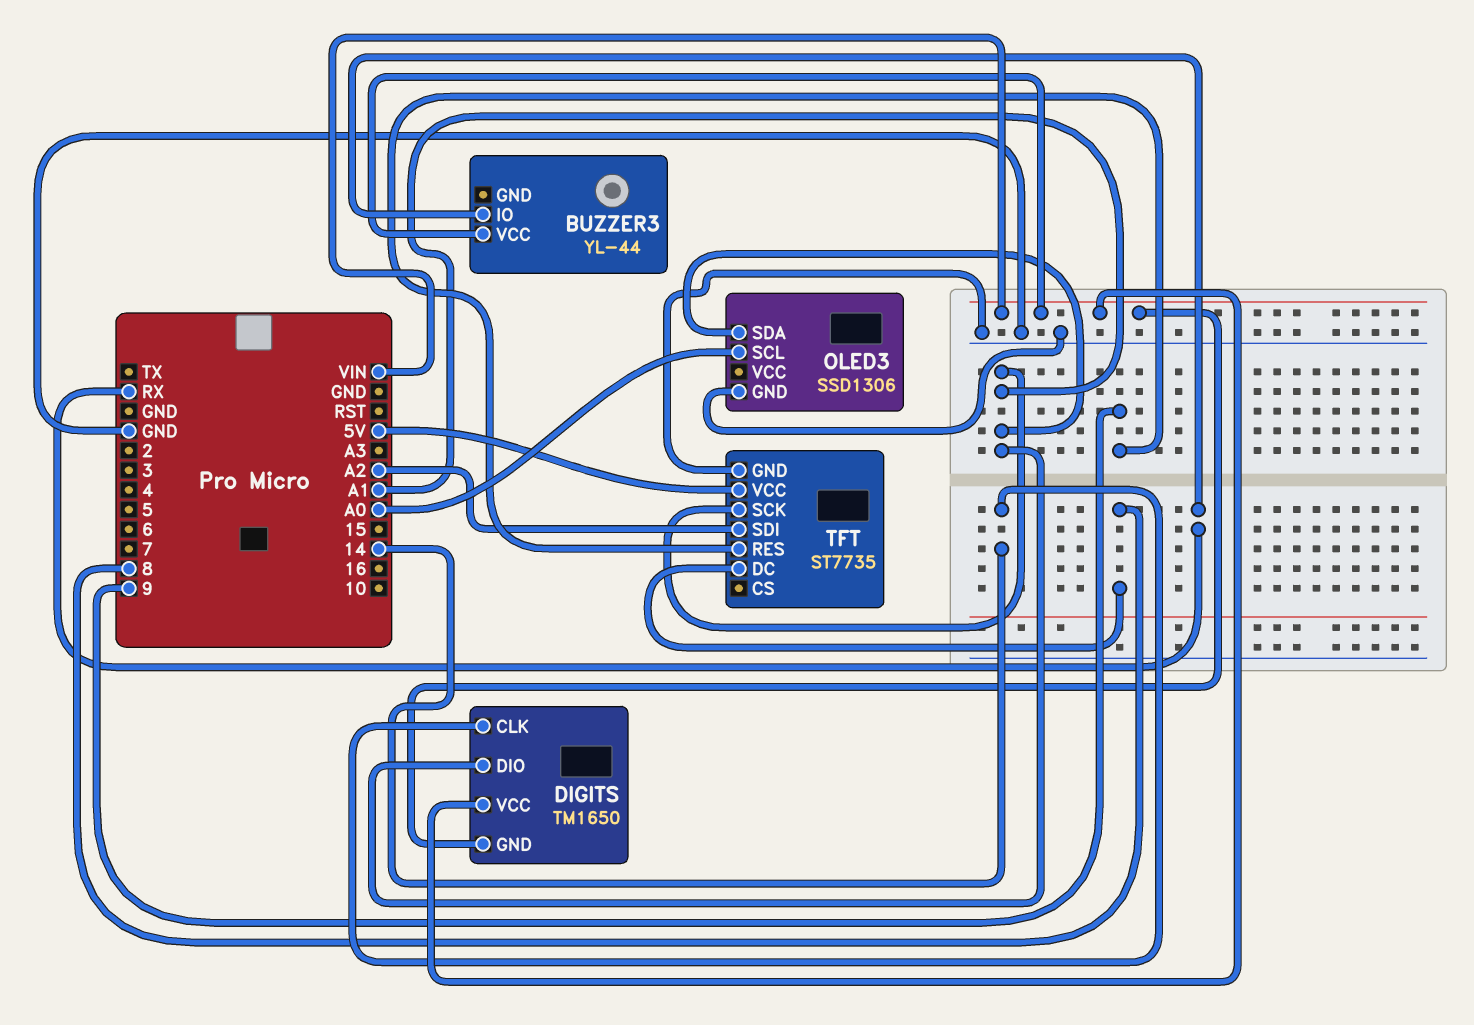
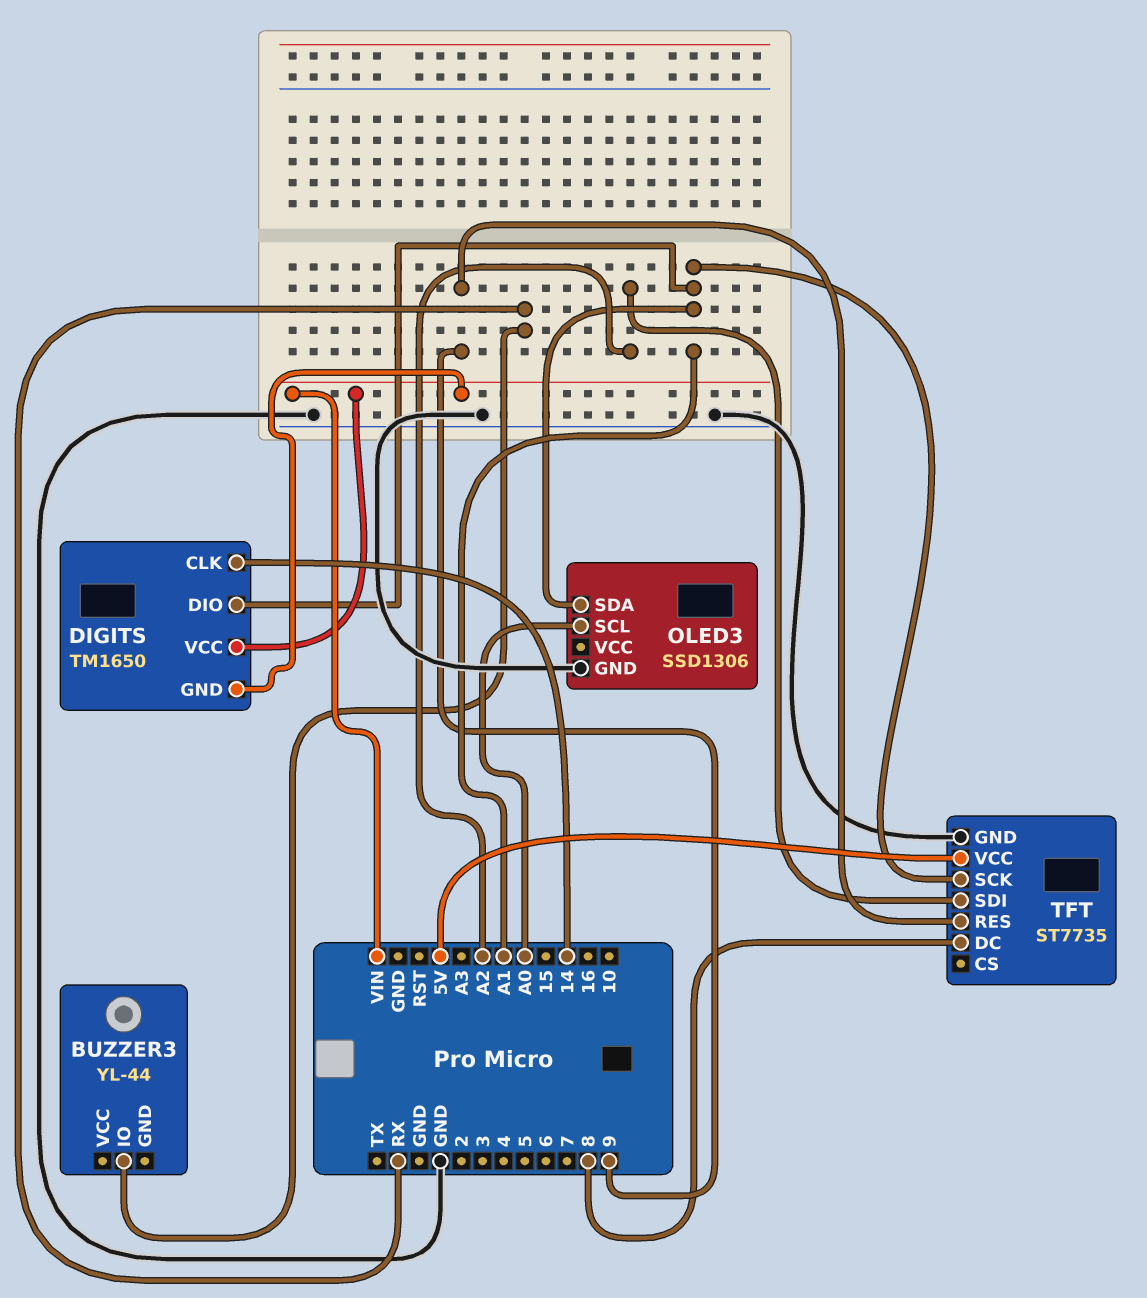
BUZZER3 pin VCC: VIN -> none

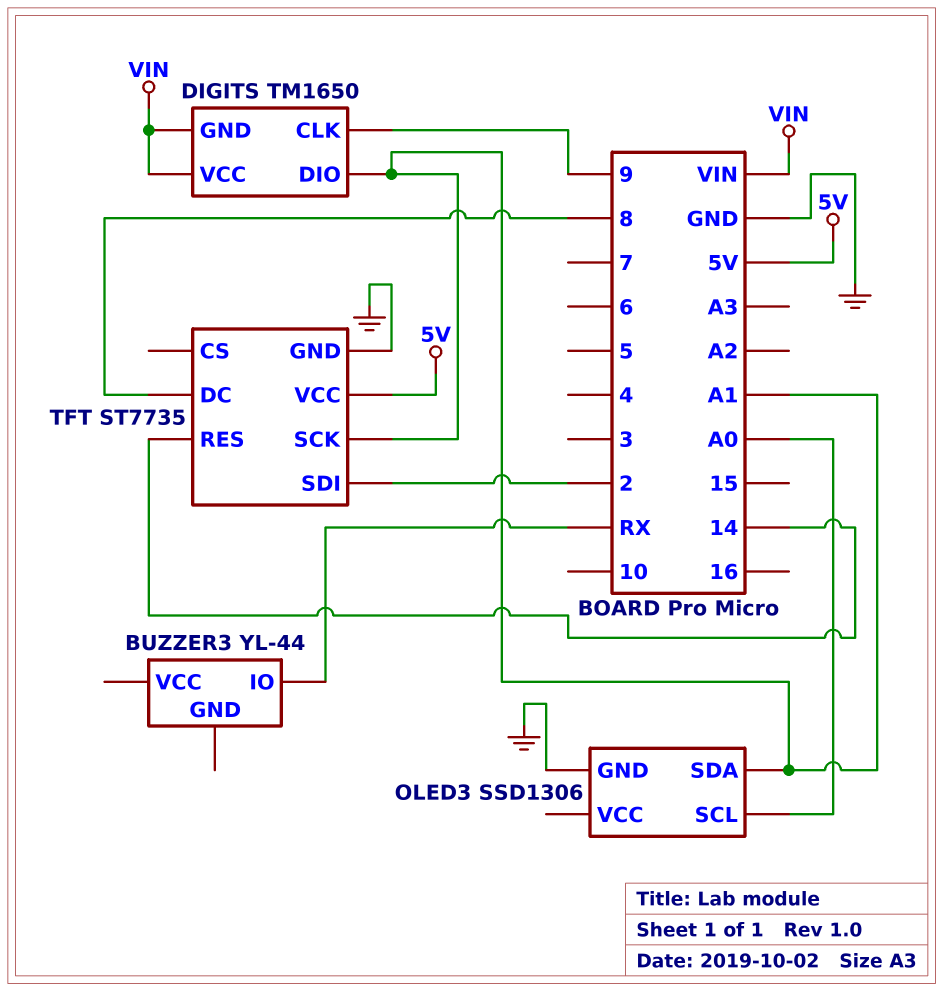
DIGITS pin CLK: 14 -> 9
TFT pin RES: 9 -> 14
TFT pin SDI: A2 -> 2

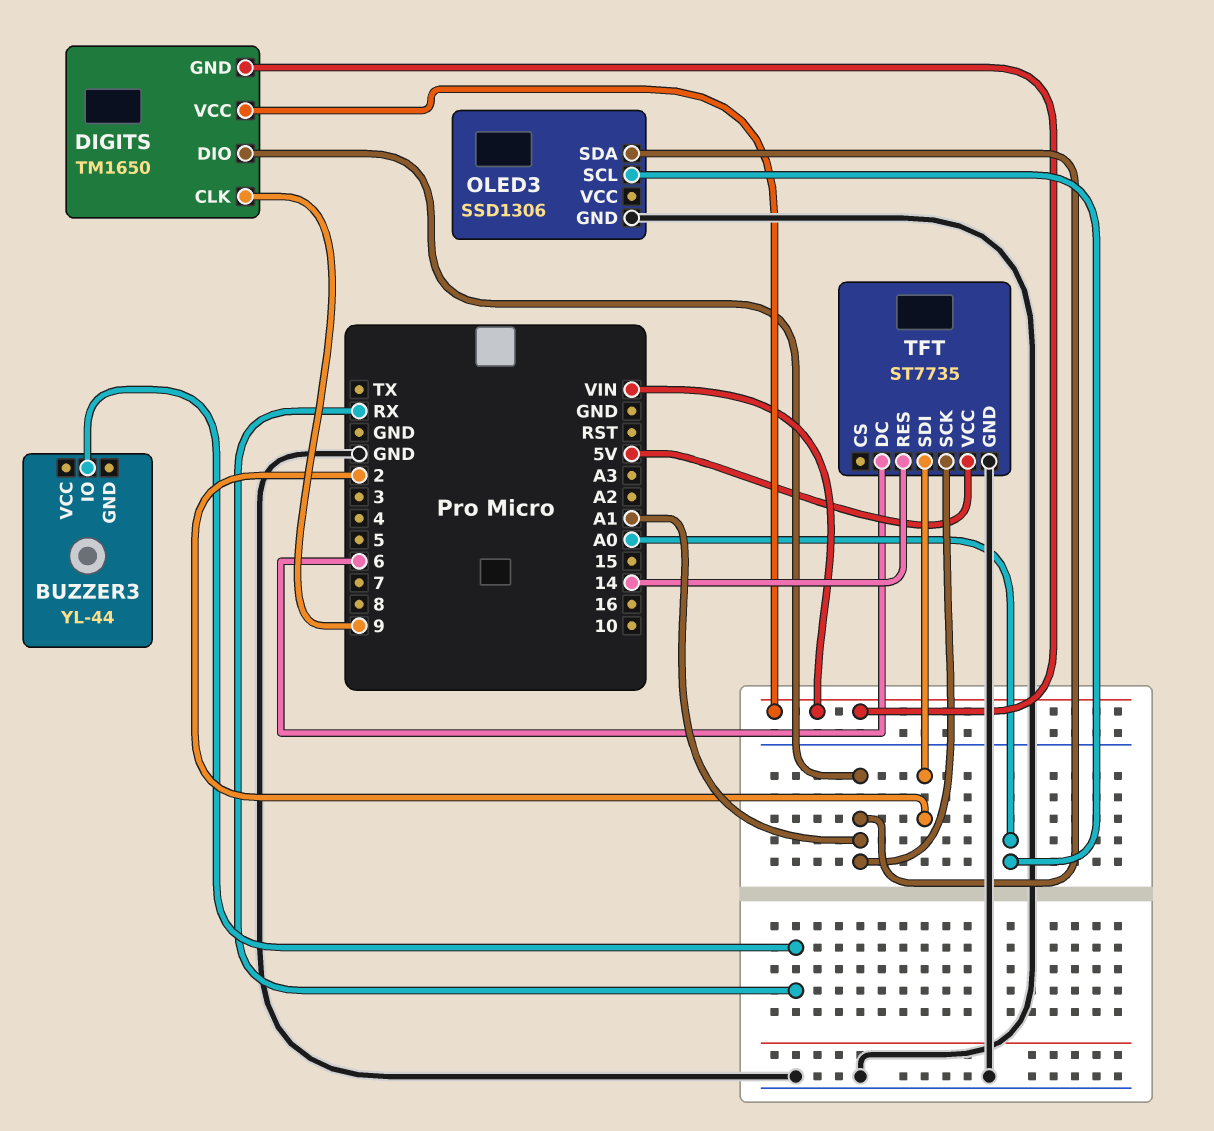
TFT pin DC: 8 -> 6

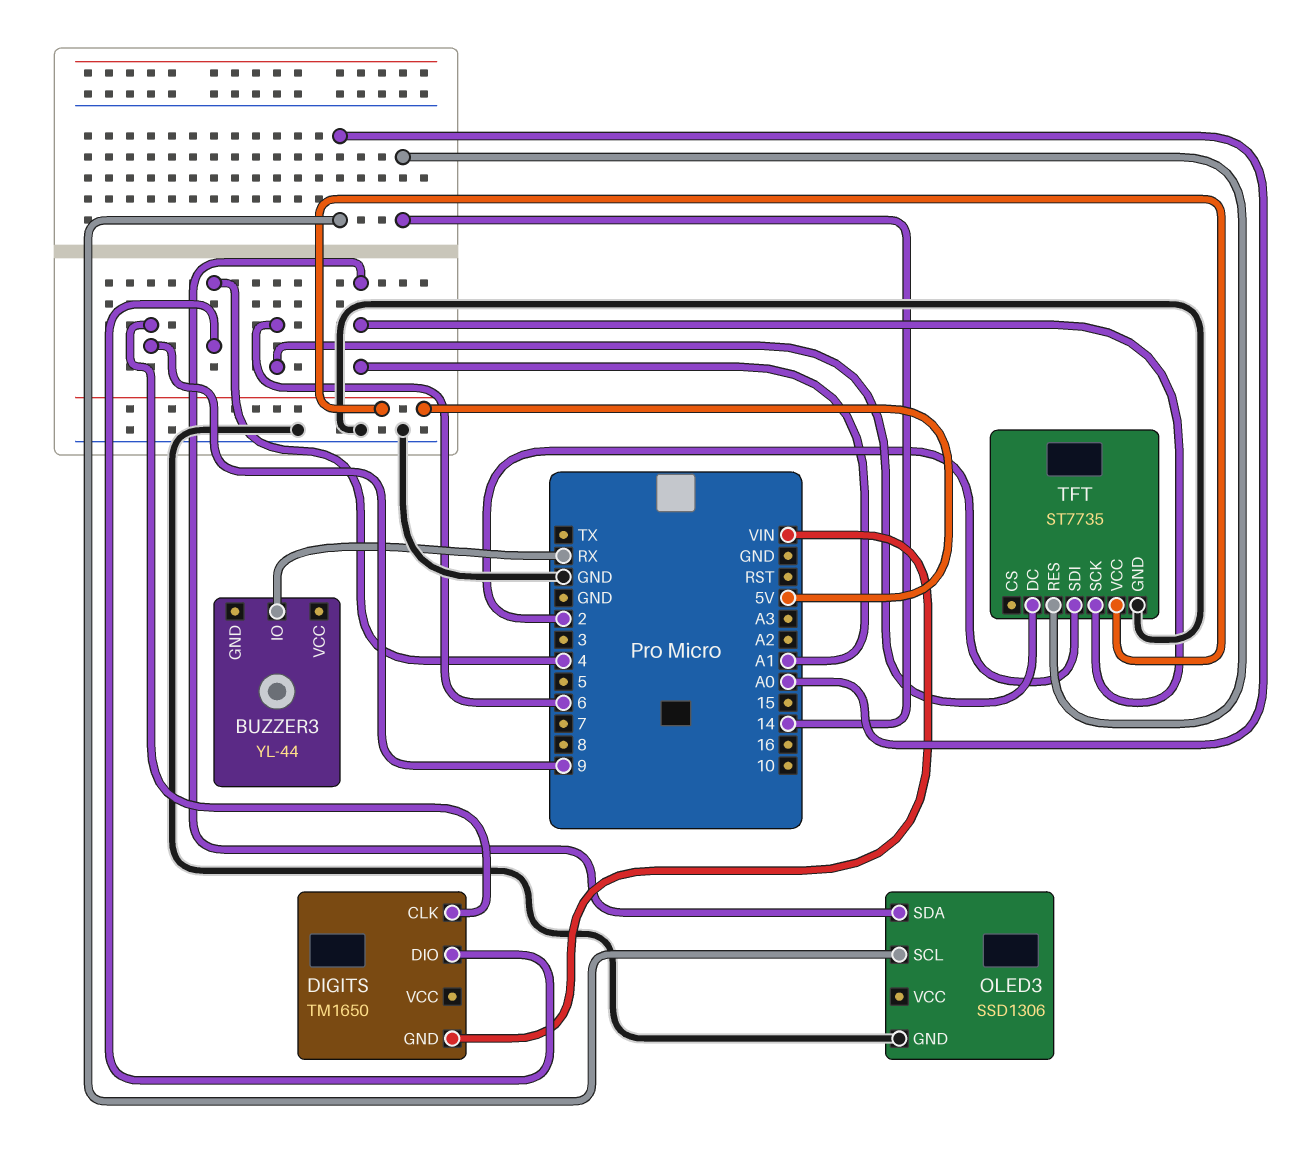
DIGITS pin DIO: A1 -> 4
DIGITS pin VCC: VIN -> none

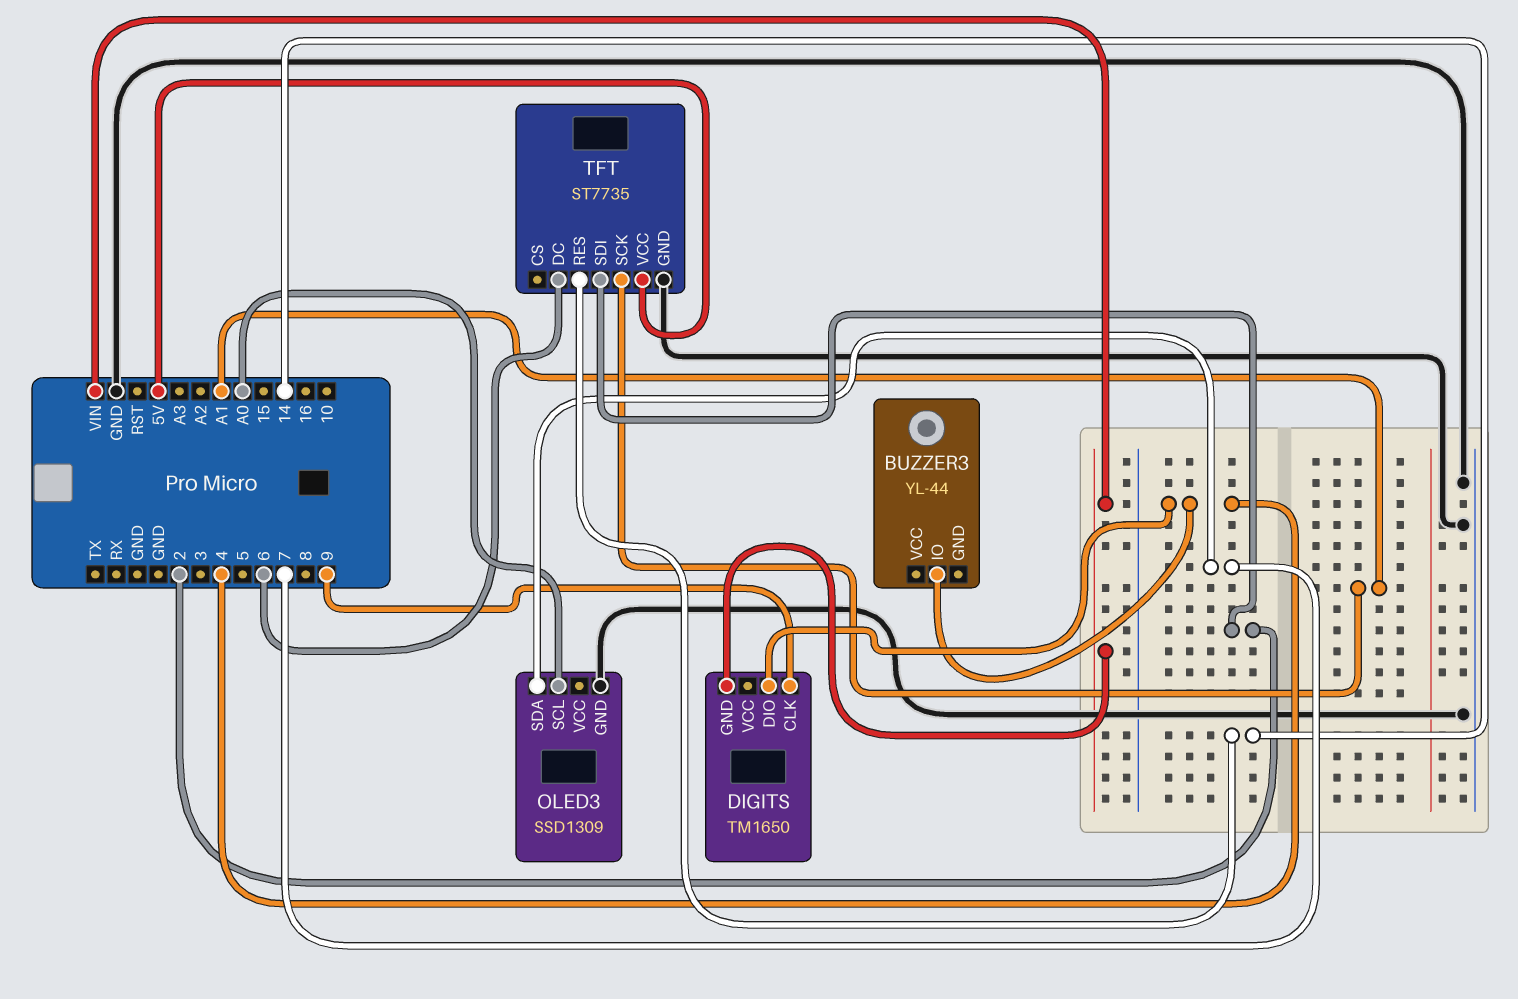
BUZZER3 pin IO: RX -> 4
OLED3: SSD1306 -> SSD1309
OLED3 pin SDA: A1 -> 7

